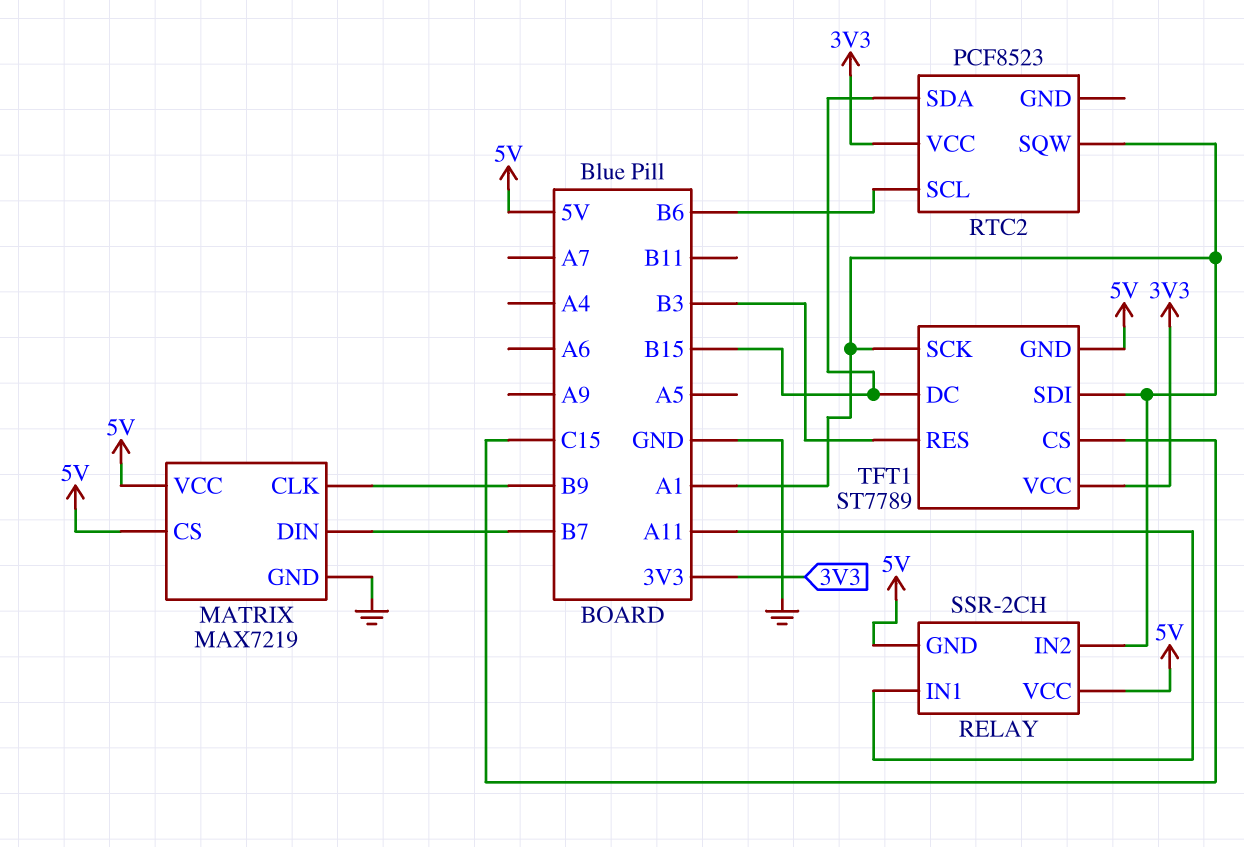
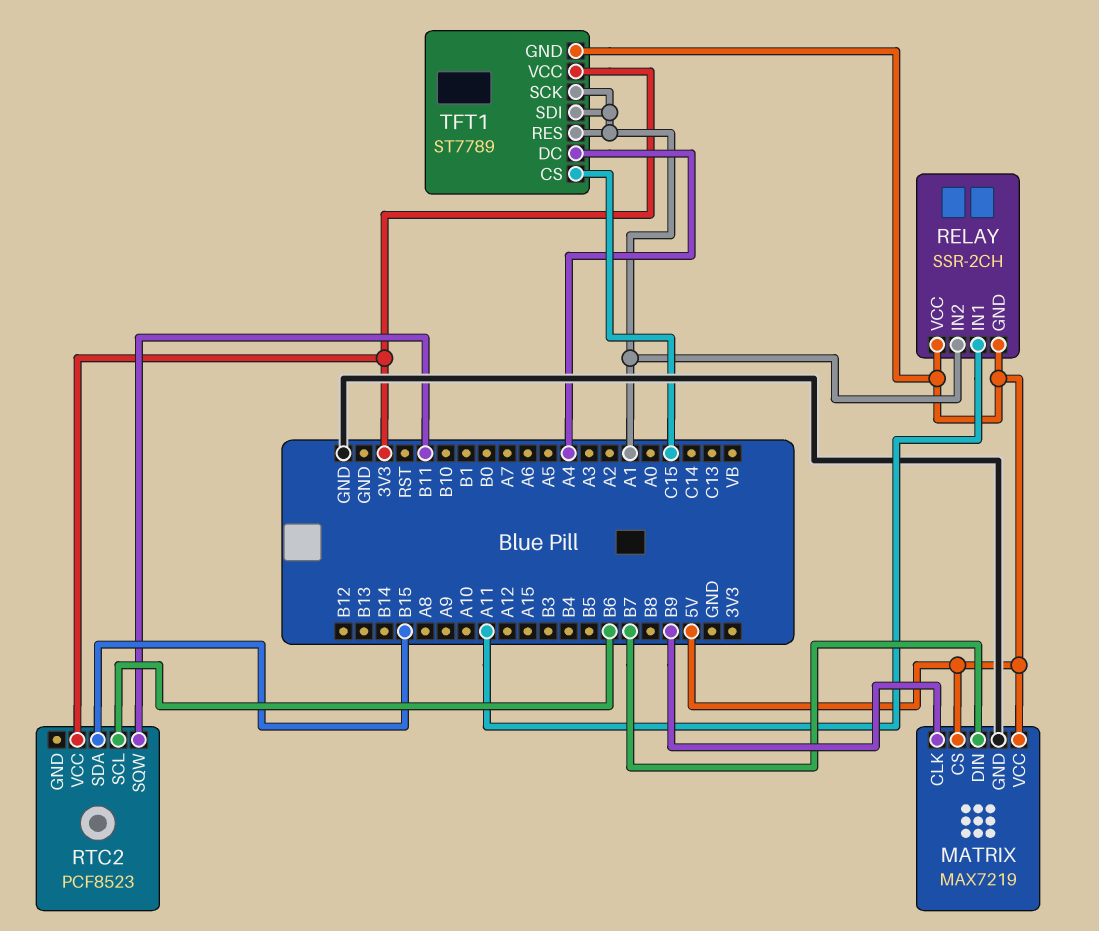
RTC2 pin SQW: A1 -> B11
TFT1 pin DC: B15 -> A4
TFT1 pin RES: B3 -> A1

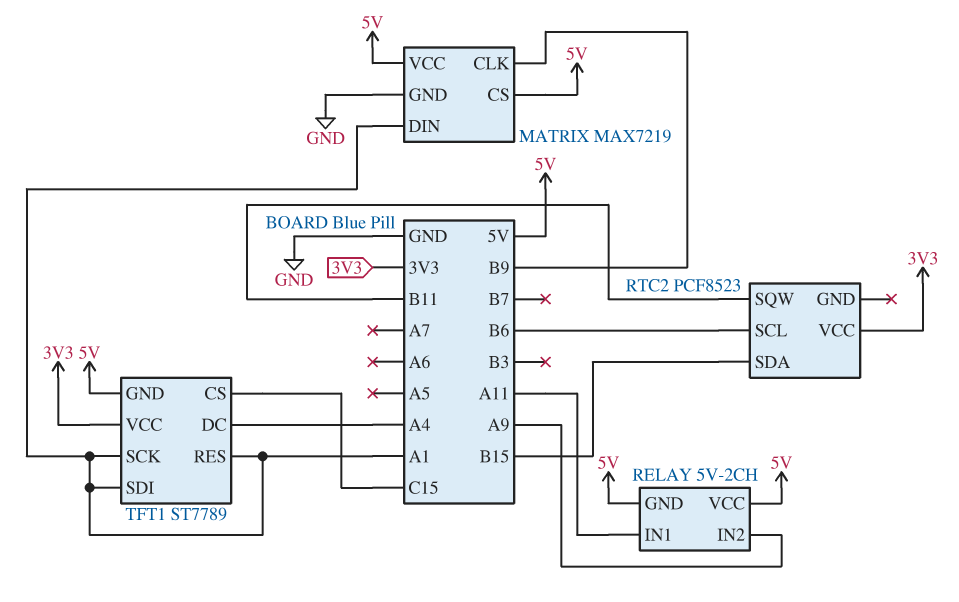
MATRIX pin DIN: B7 -> A1
RELAY: SSR-2CH -> 5V-2CH
RELAY pin IN2: A1 -> A9

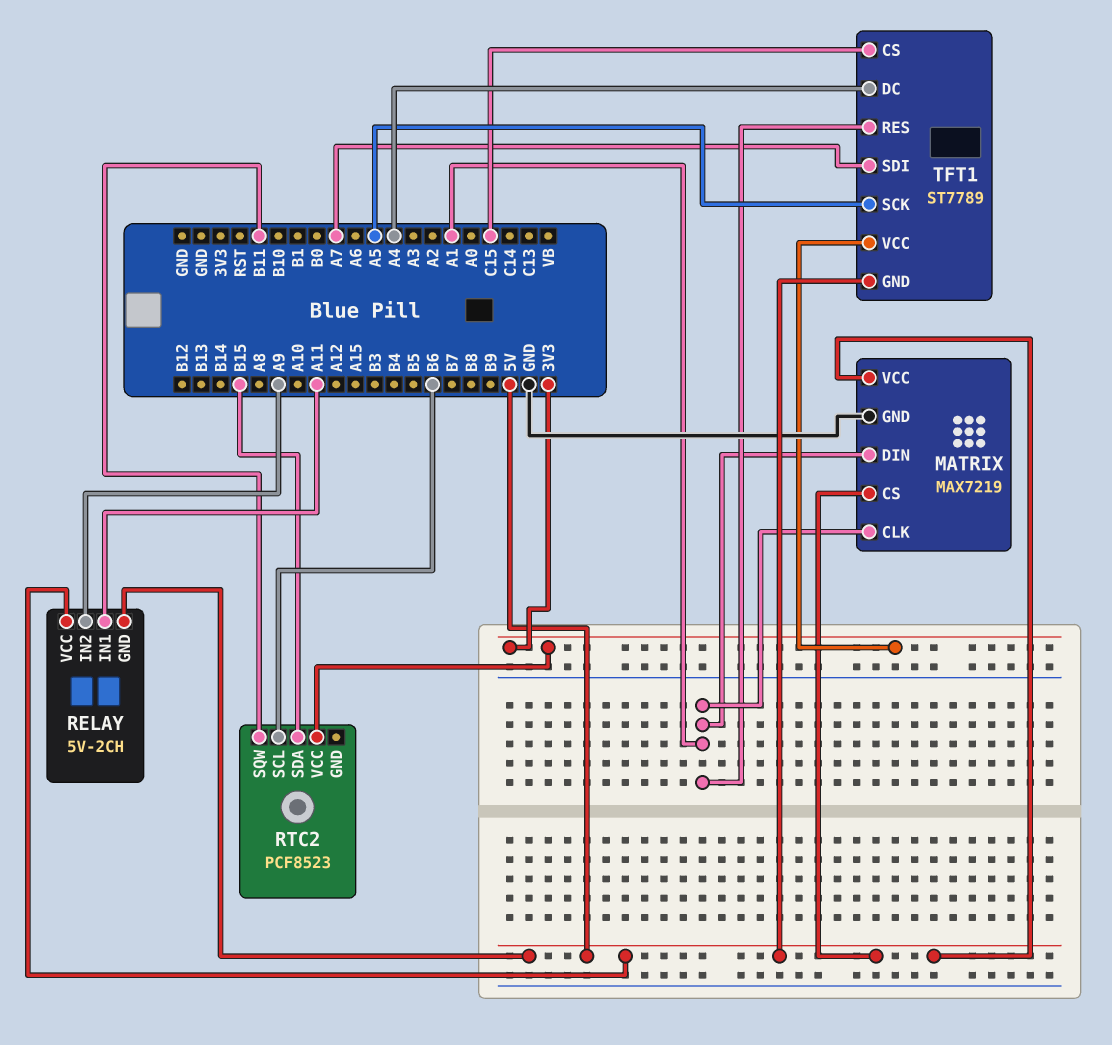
MATRIX pin CLK: B9 -> A1
TFT1 pin SCK: A1 -> A5
TFT1 pin SDI: A1 -> A7

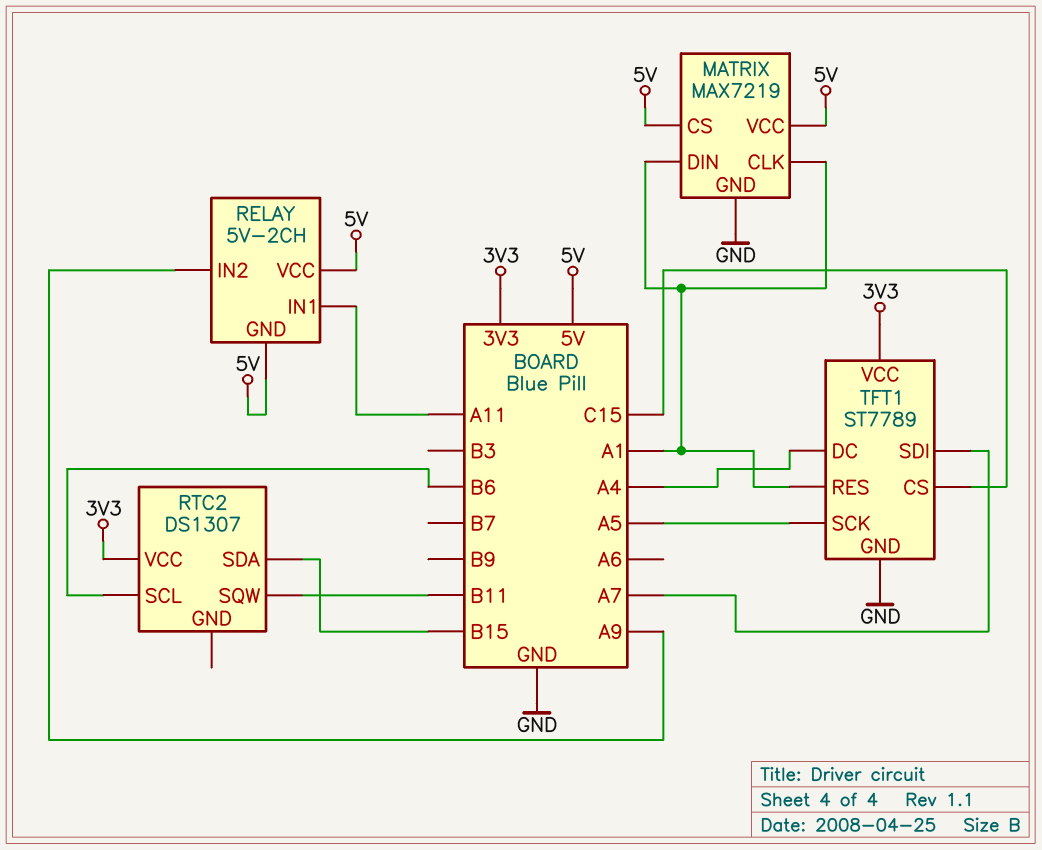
RTC2: PCF8523 -> DS1307
TFT1 pin GND: 5V -> GND

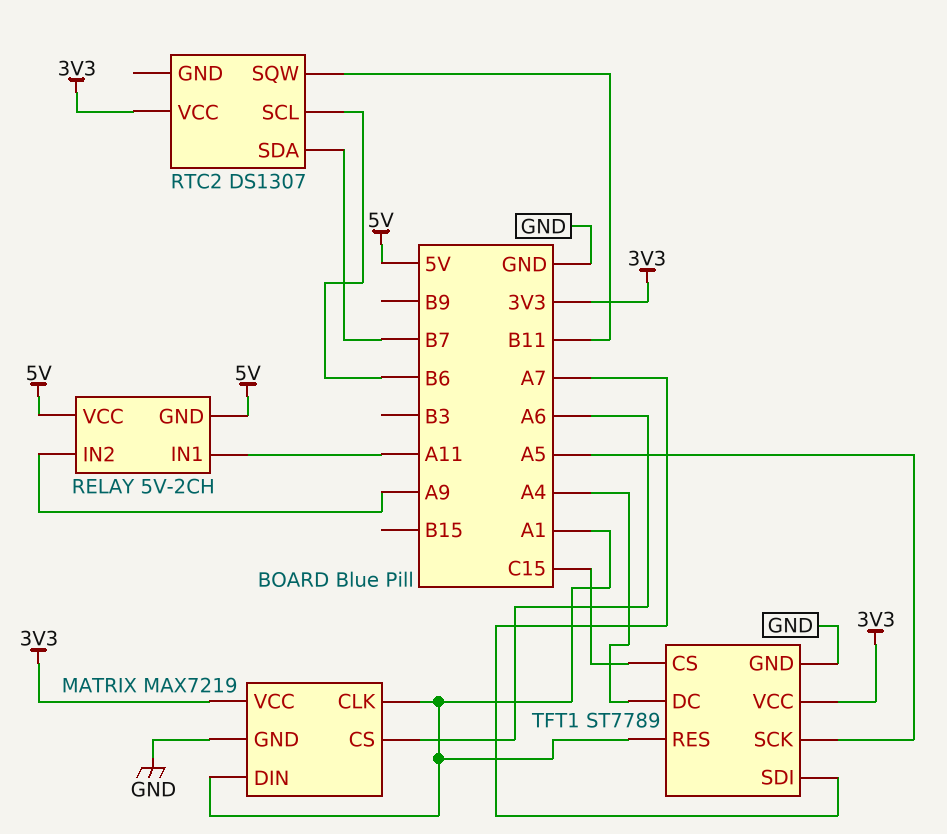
MATRIX pin CS: 5V -> A6
MATRIX pin VCC: 5V -> 3V3
RTC2 pin SDA: B15 -> B7

